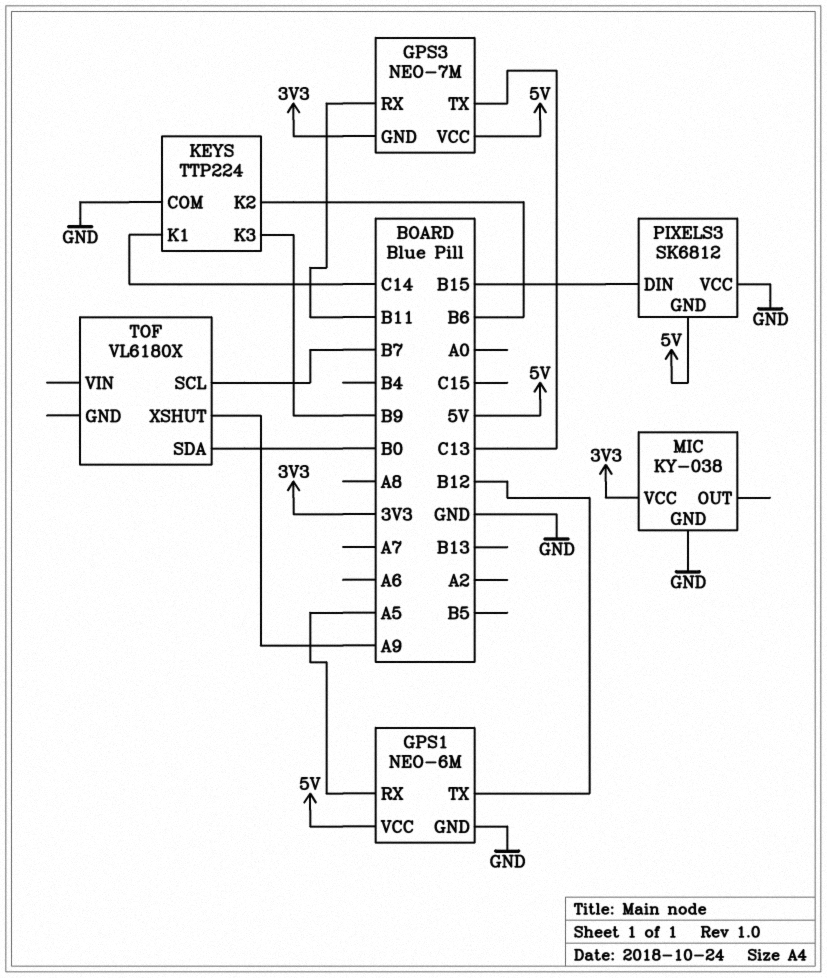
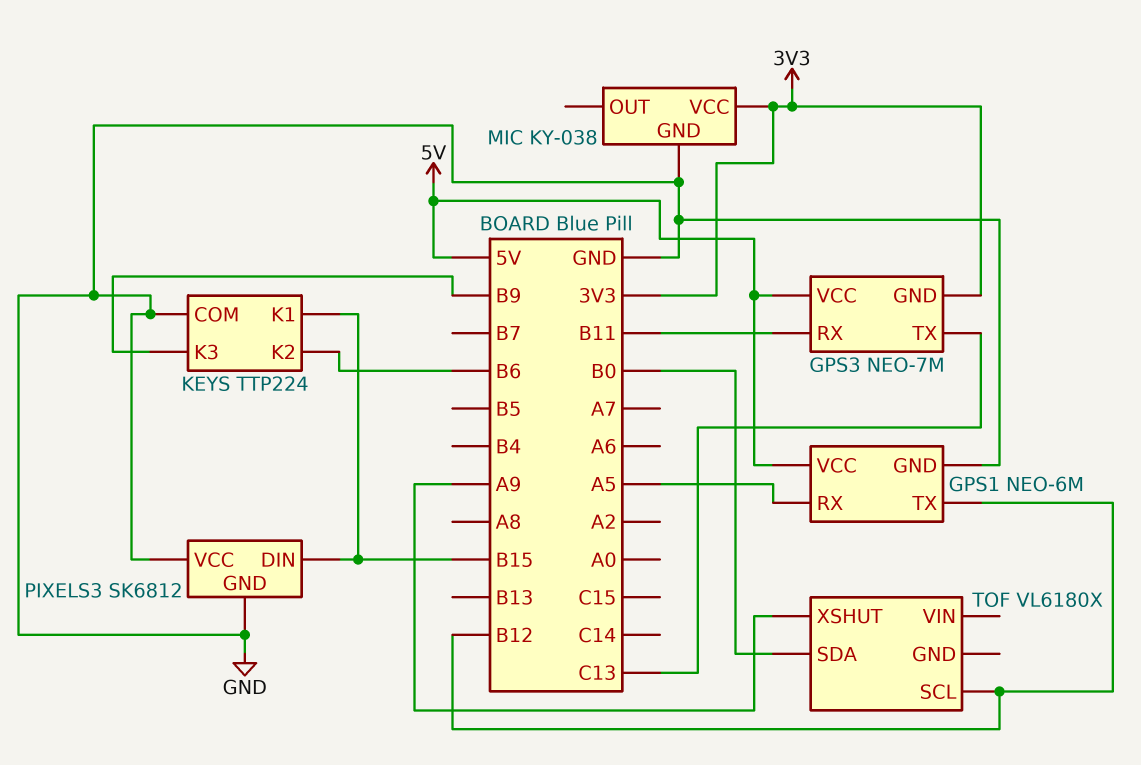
KEYS pin K1: C14 -> B15
PIXELS3 pin GND: 5V -> GND
TOF pin SCL: B7 -> B12

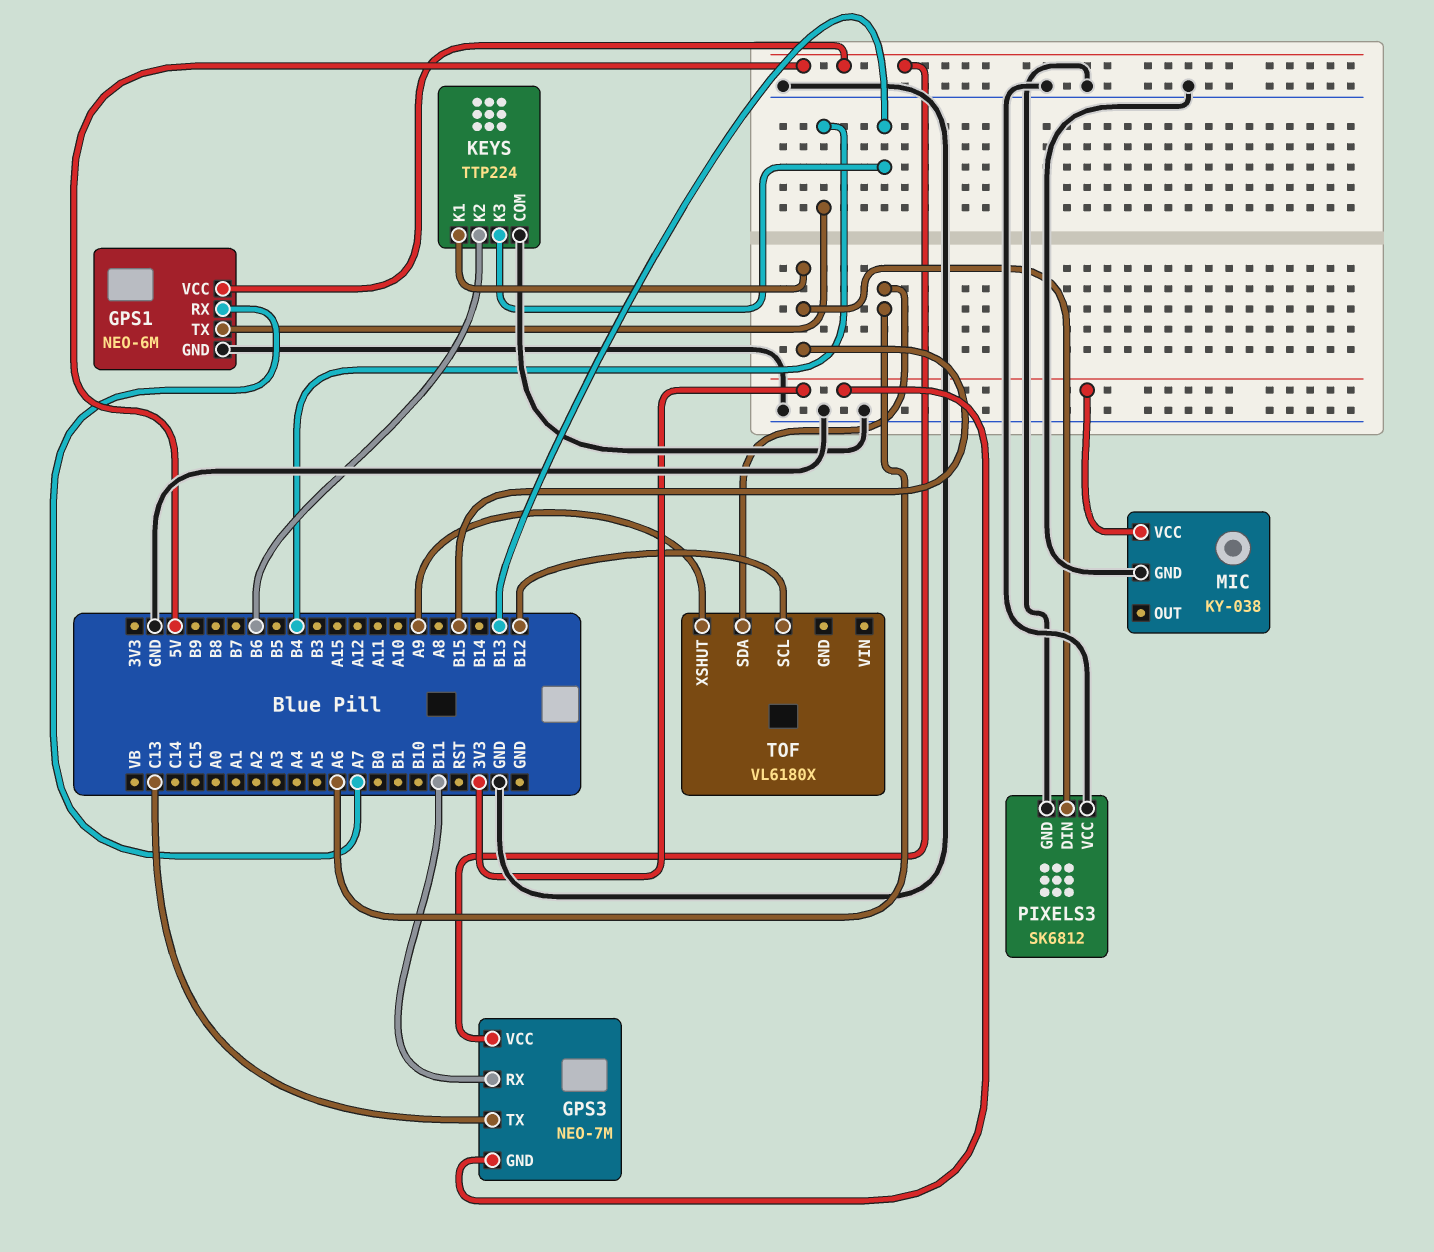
GPS1 pin RX: A5 -> A7
GPS1 pin TX: B12 -> B4
KEYS pin K3: B9 -> B13
TOF pin SDA: B0 -> A6

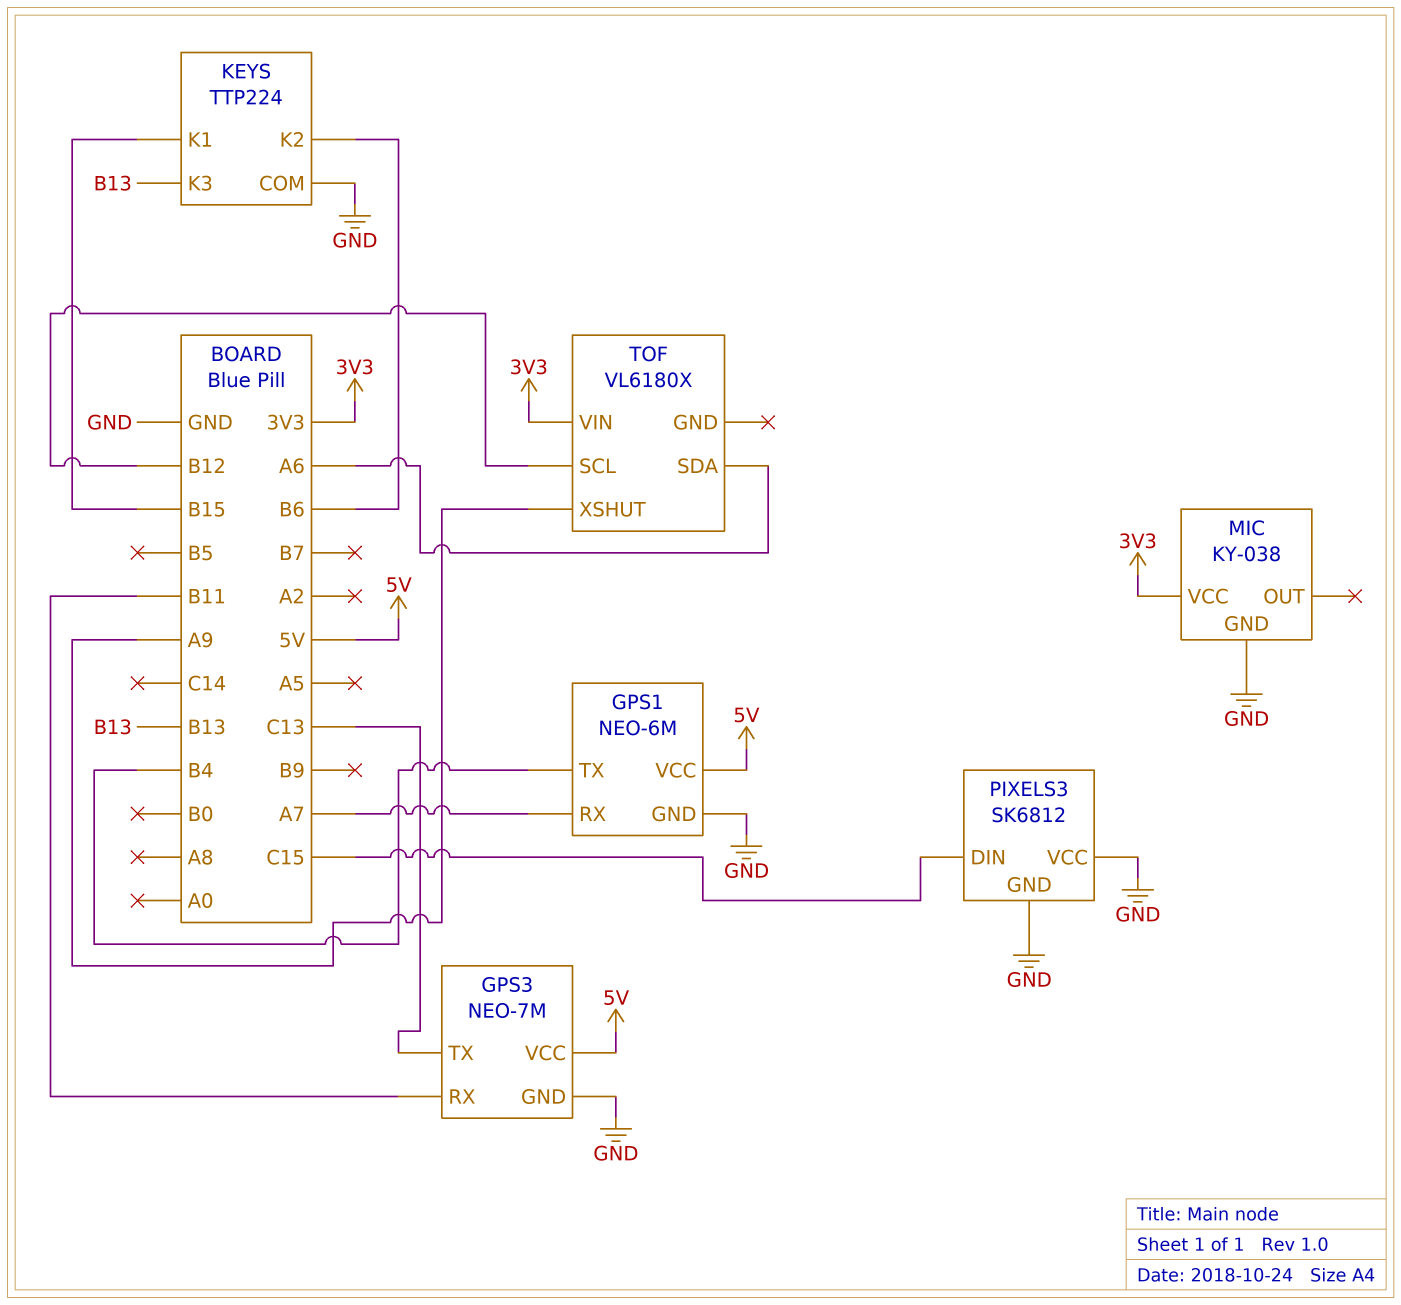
GPS3 pin GND: 3V3 -> GND
PIXELS3 pin DIN: B15 -> C15
TOF pin VIN: none -> 3V3

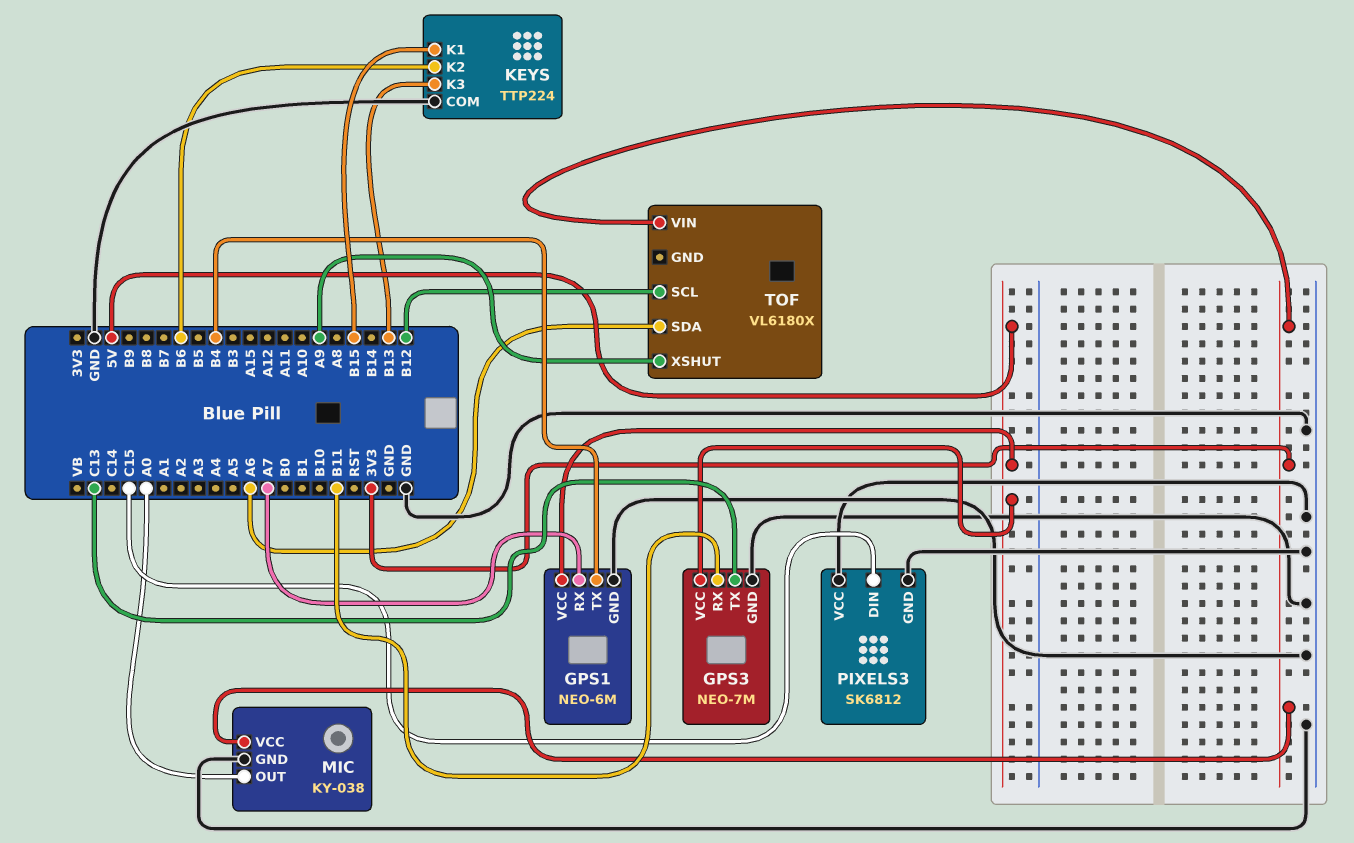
MIC pin OUT: none -> A0

